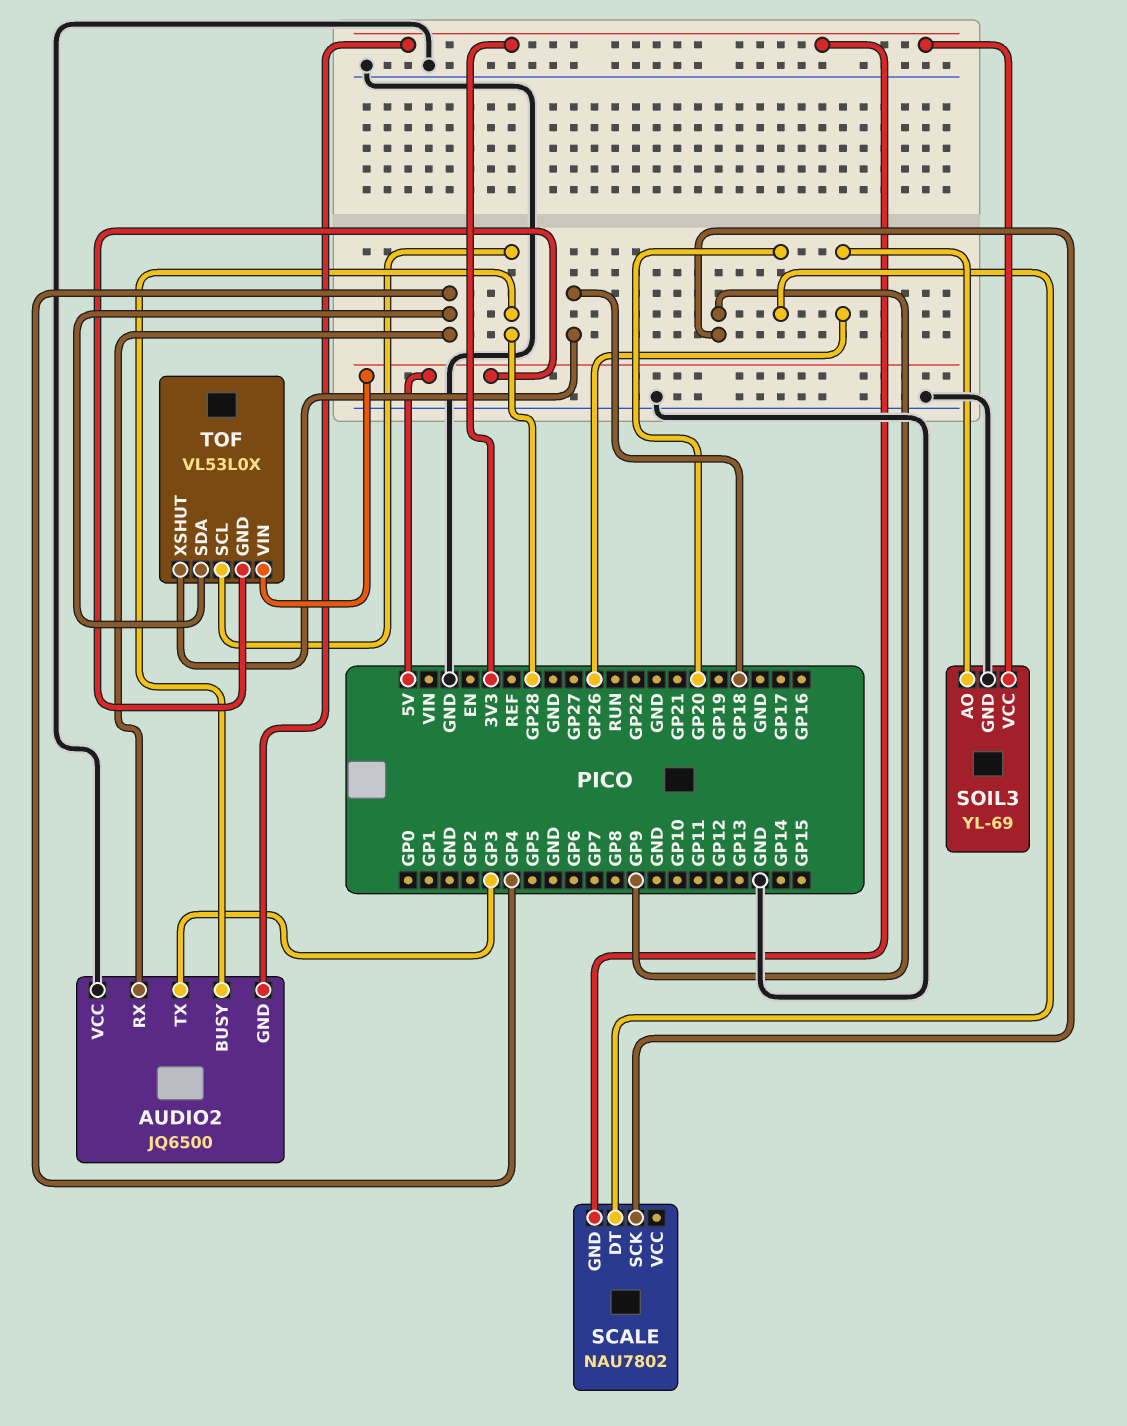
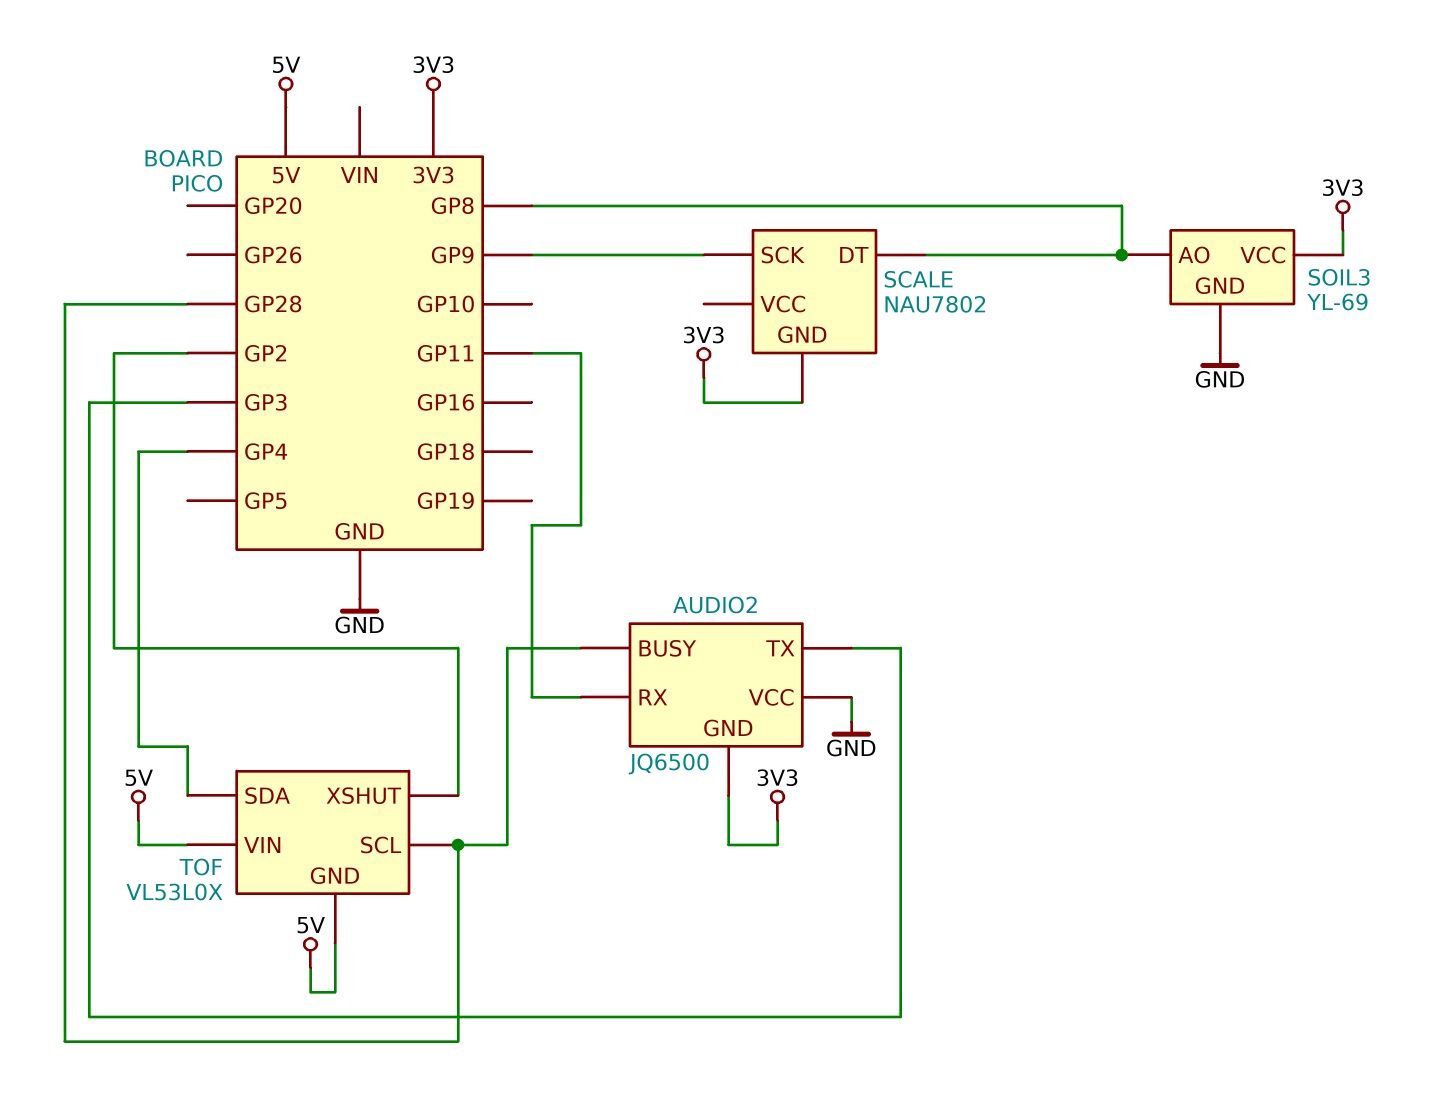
AUDIO2 pin RX: GP4 -> GP11
SCALE pin DT: GP20 -> GP8
SOIL3 pin AO: GP26 -> GP8
TOF pin XSHUT: GP18 -> GP2

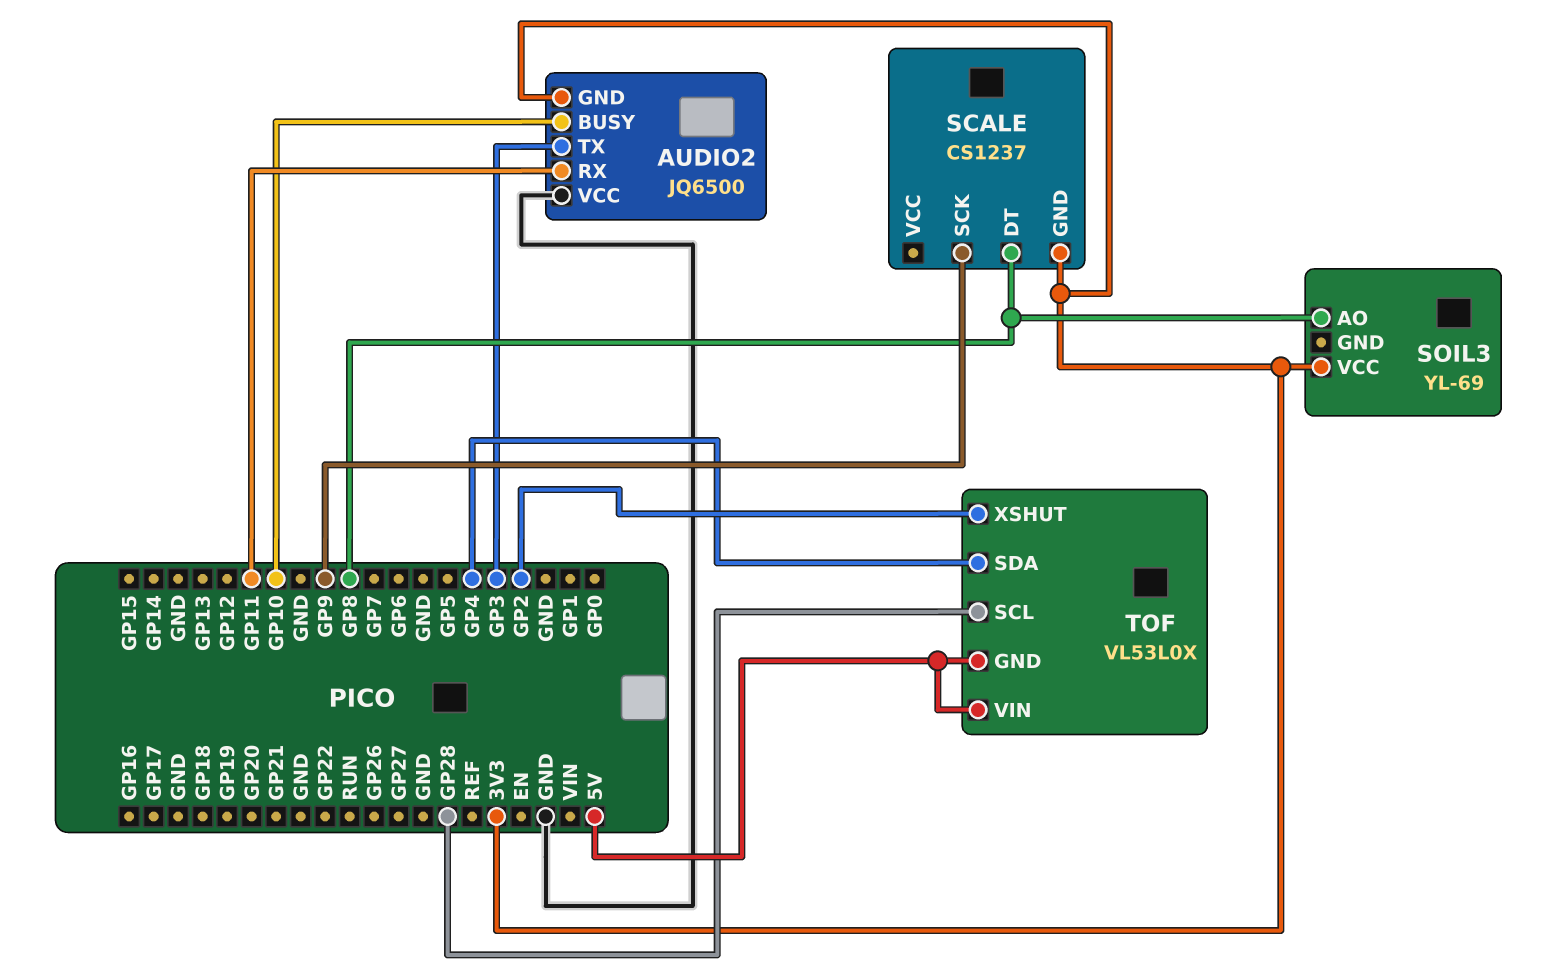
AUDIO2 pin BUSY: GP28 -> GP10
SCALE: NAU7802 -> CS1237
SOIL3 pin GND: GND -> none

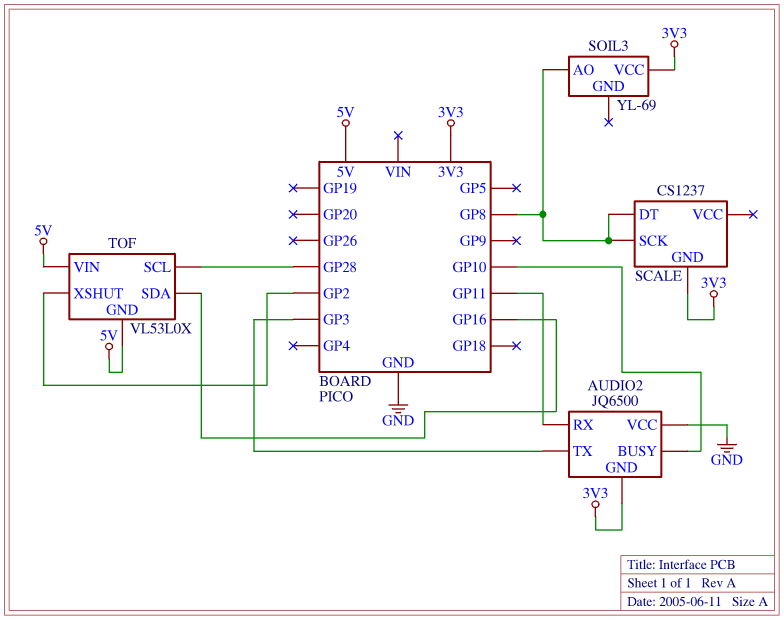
SCALE pin SCK: GP9 -> GP8
TOF pin SDA: GP4 -> GP16

